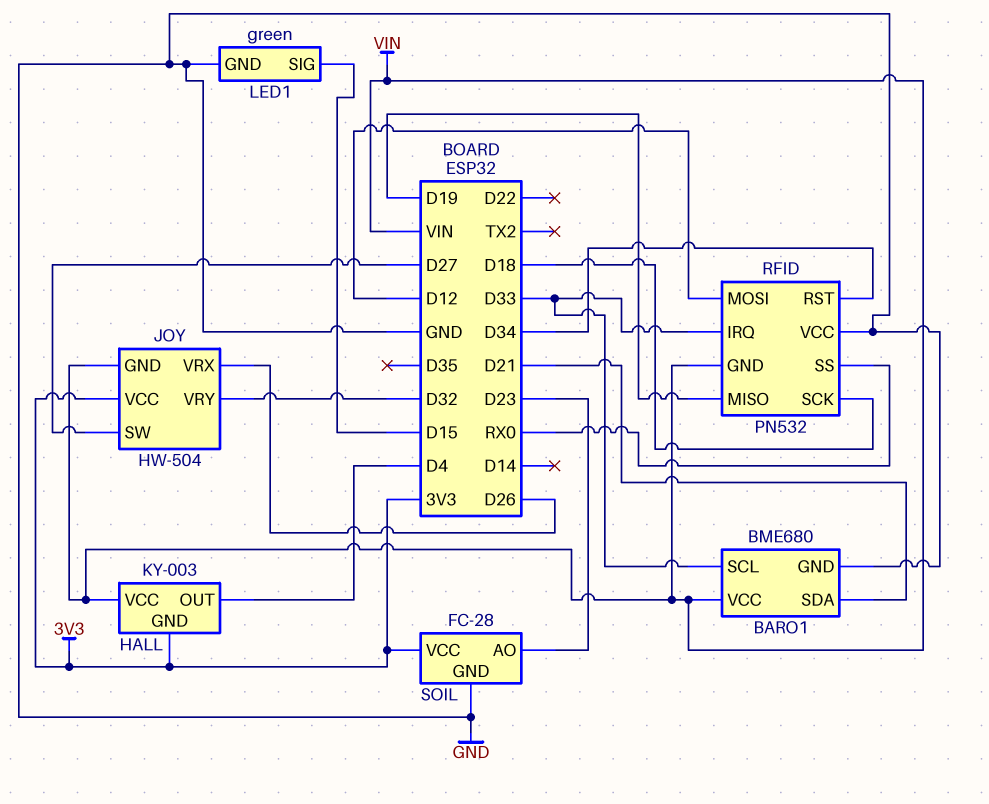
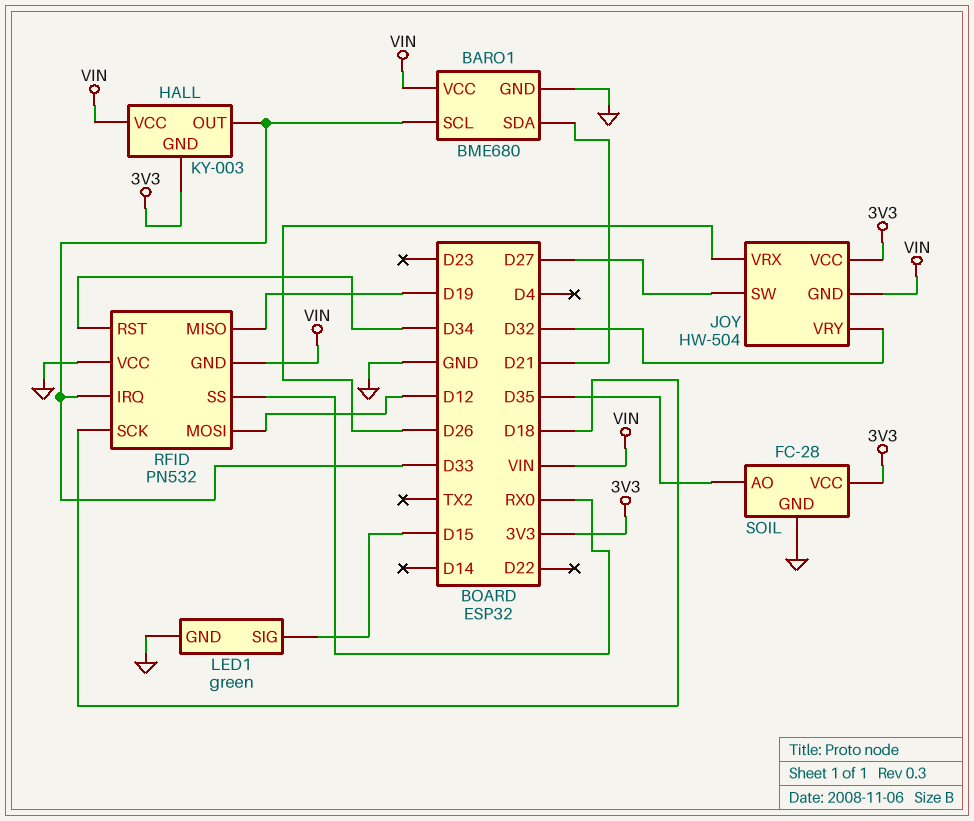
HALL pin OUT: D4 -> D33
SOIL pin AO: D23 -> D35

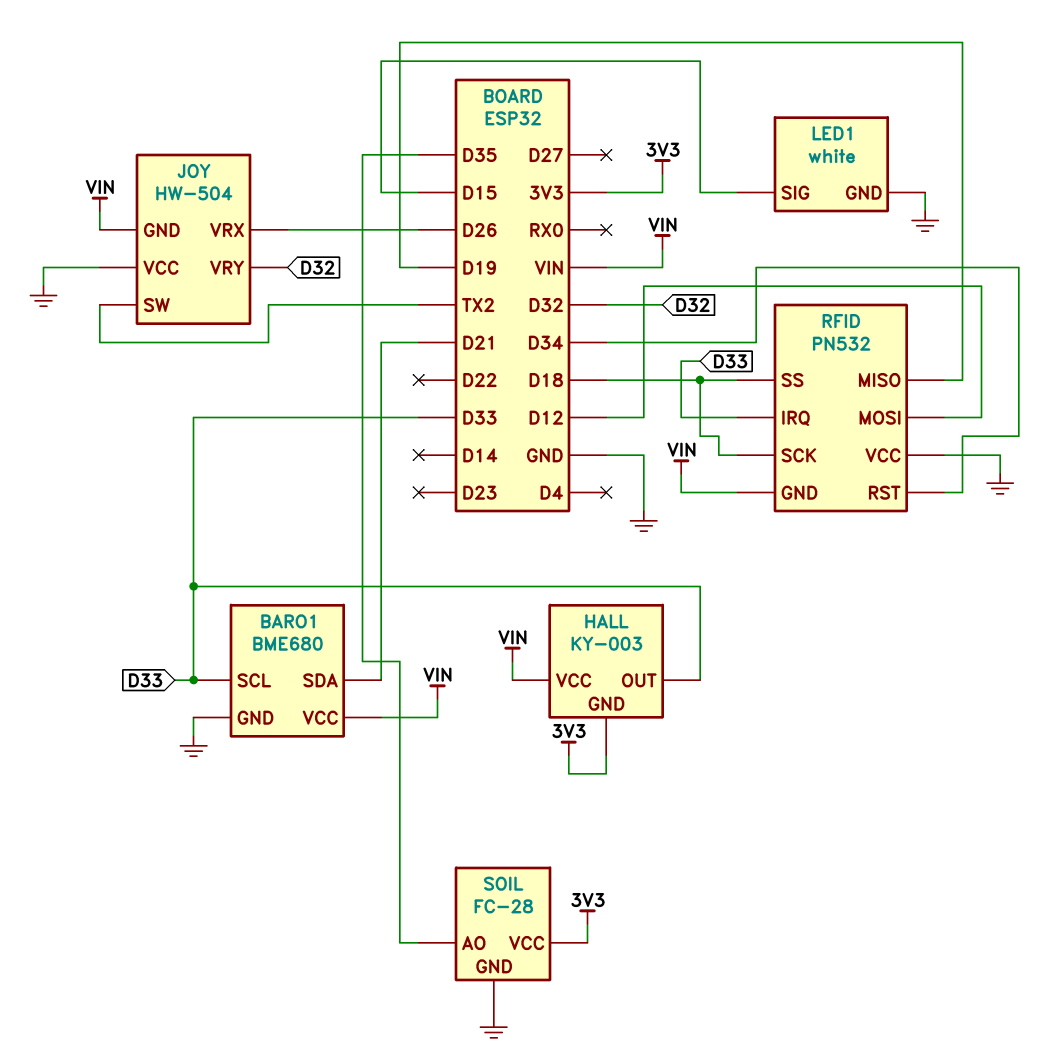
JOY pin SW: D27 -> TX2
JOY pin VCC: 3V3 -> GND
LED1: green -> white
RFID pin SS: RX0 -> D18

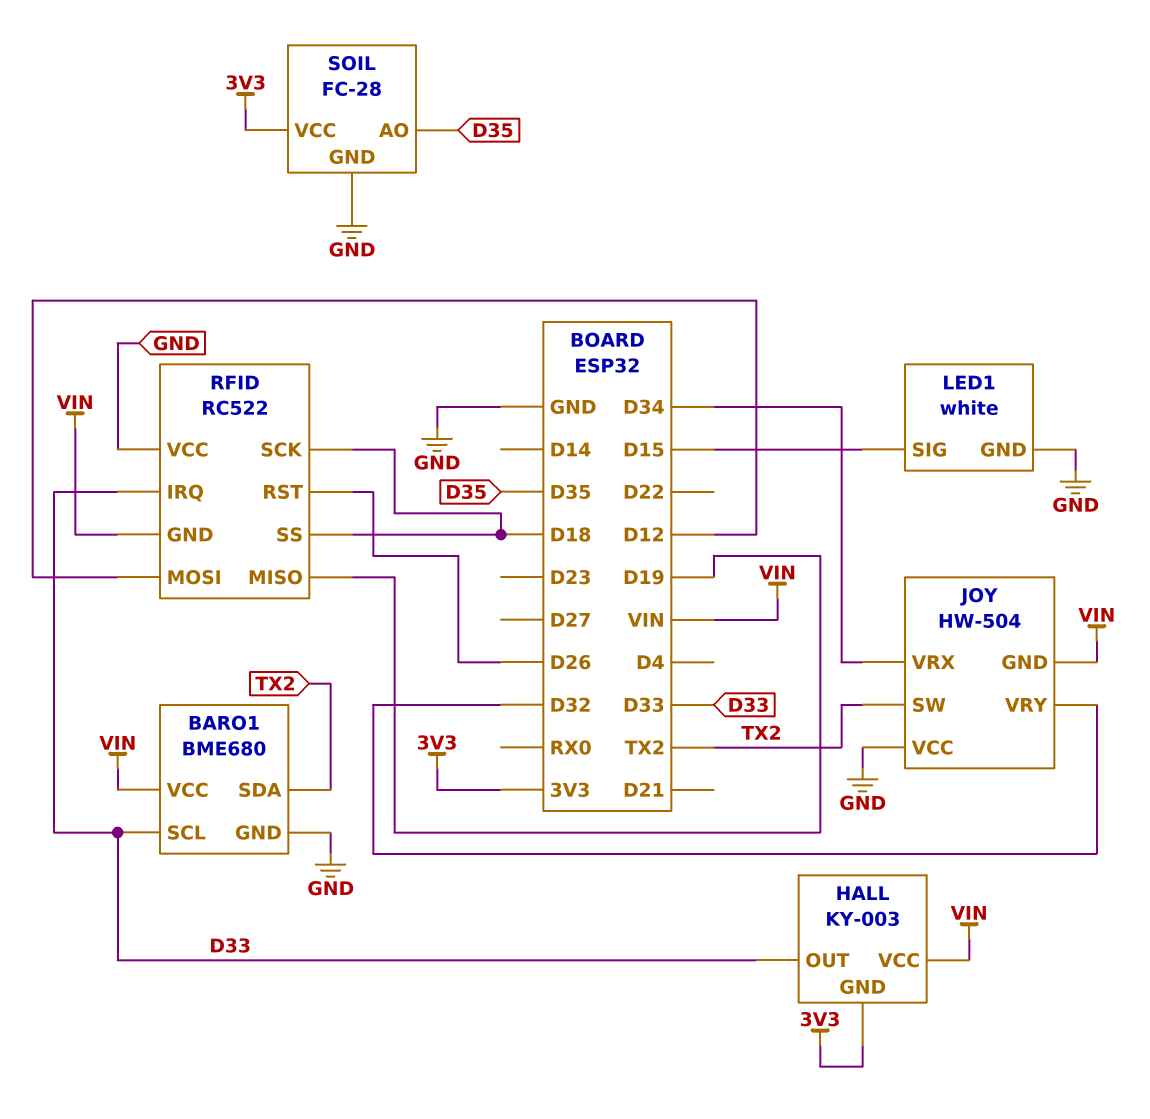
BARO1 pin SDA: D21 -> TX2
JOY pin VRX: D26 -> D34
RFID: PN532 -> RC522
RFID pin RST: D34 -> D26

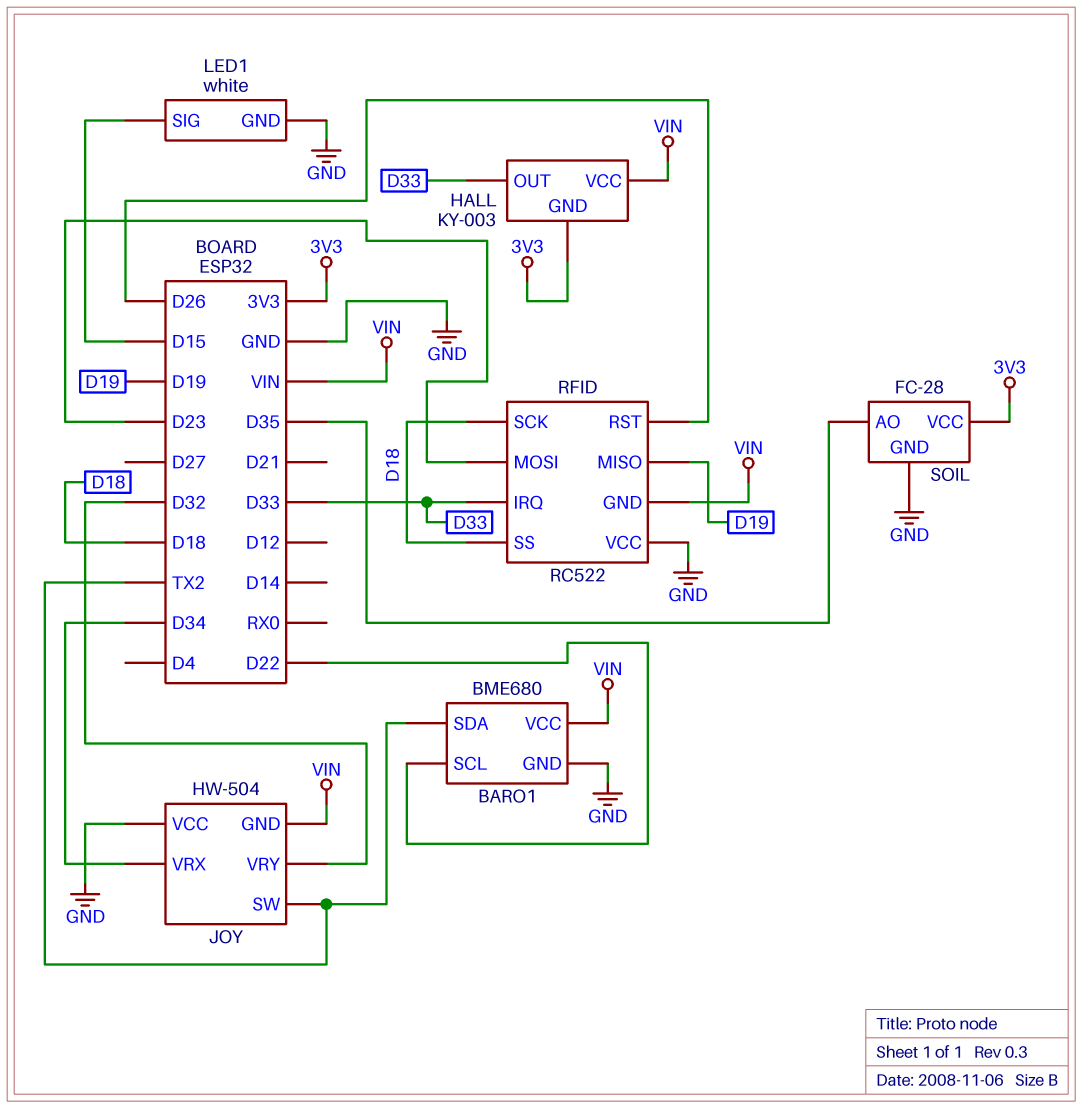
BARO1 pin SCL: D33 -> D22
RFID pin MOSI: D12 -> D23

